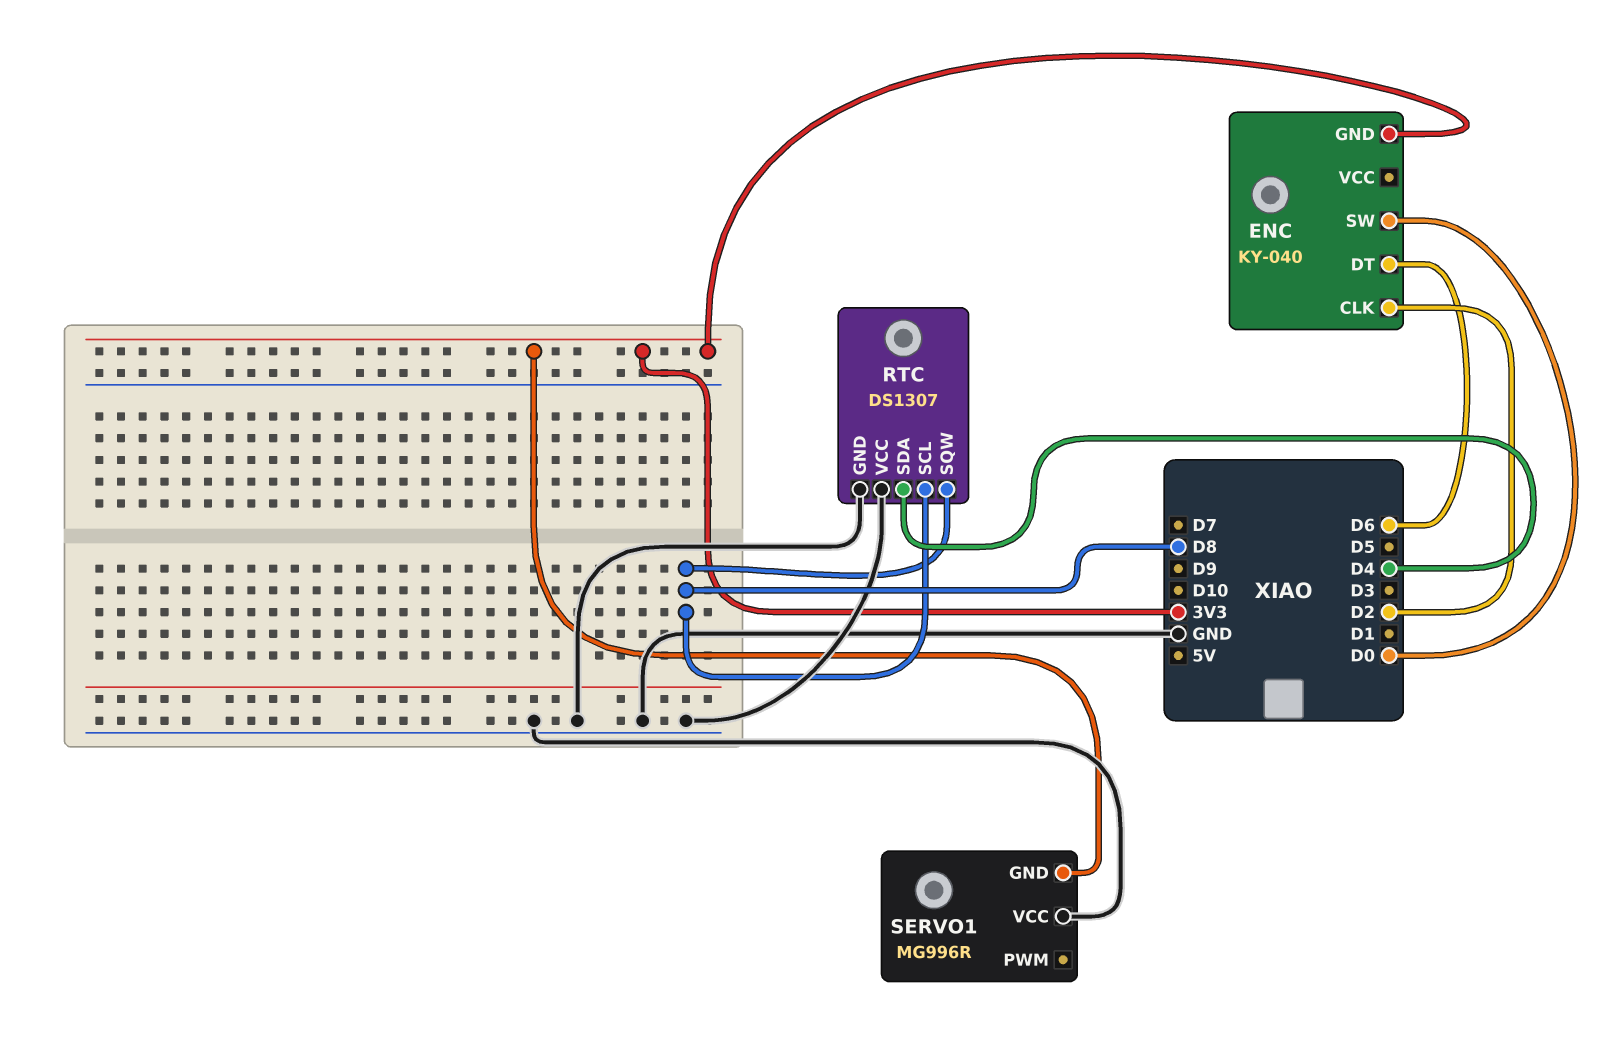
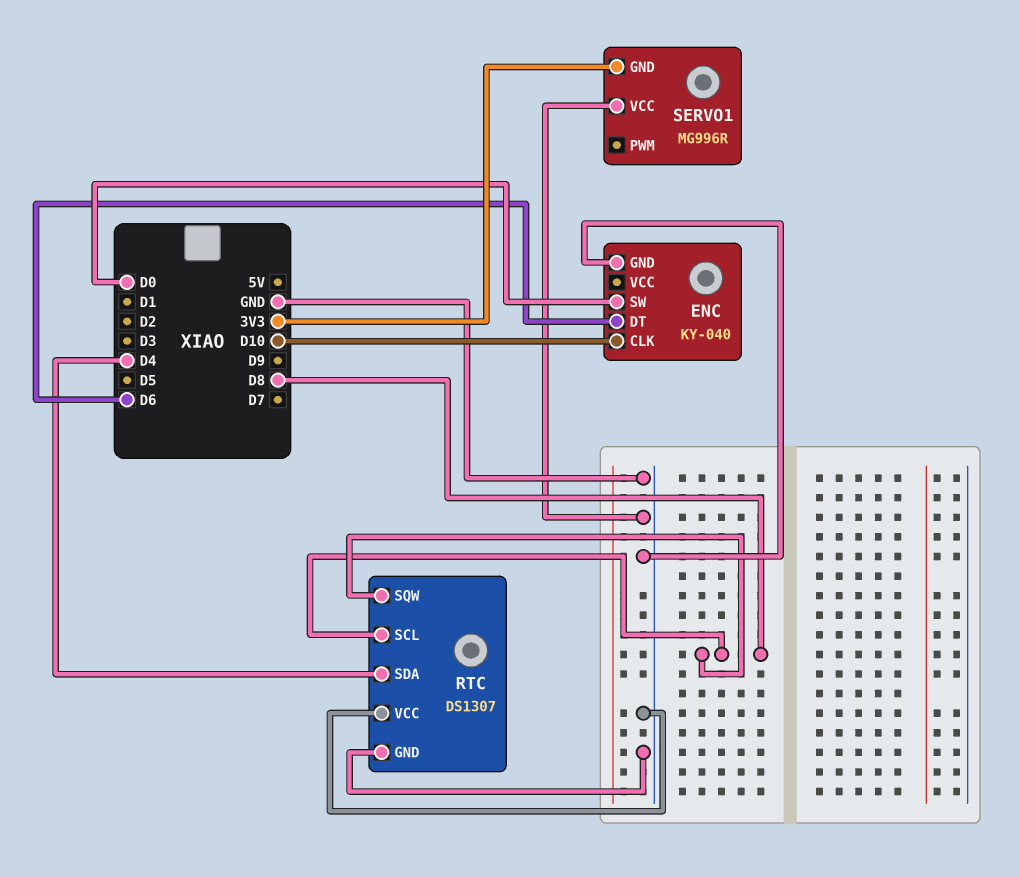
ENC pin CLK: D2 -> D10
ENC pin GND: 3V3 -> GND

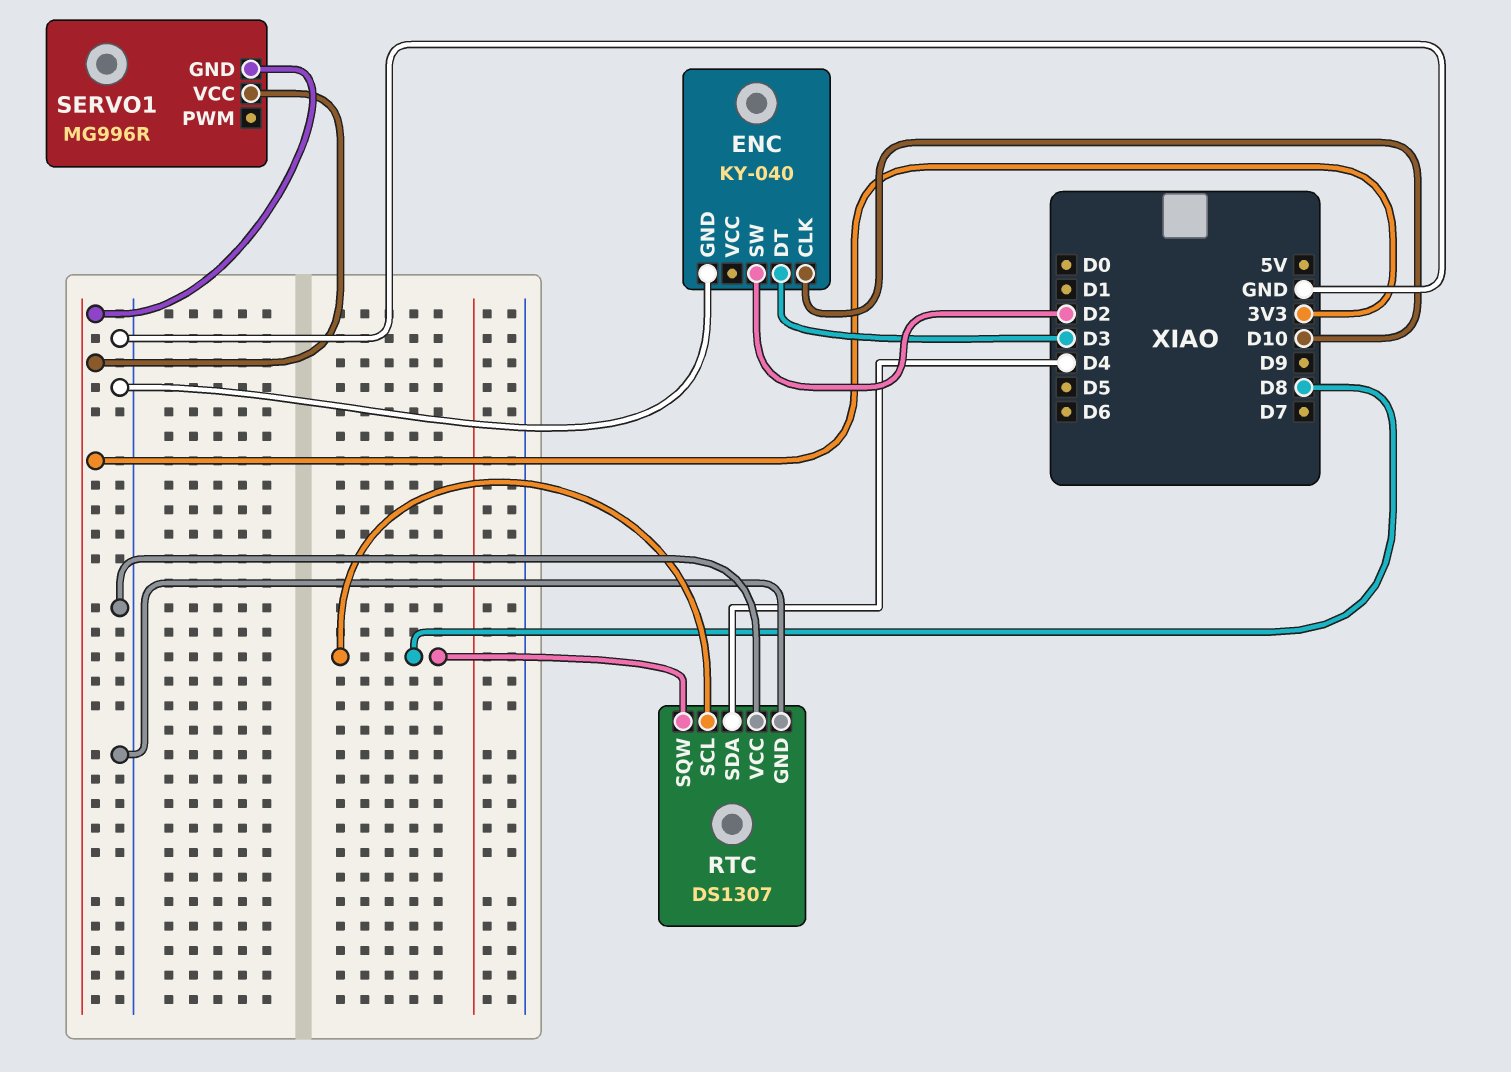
ENC pin DT: D6 -> D3
ENC pin SW: D0 -> D2
SERVO1 pin VCC: GND -> 3V3

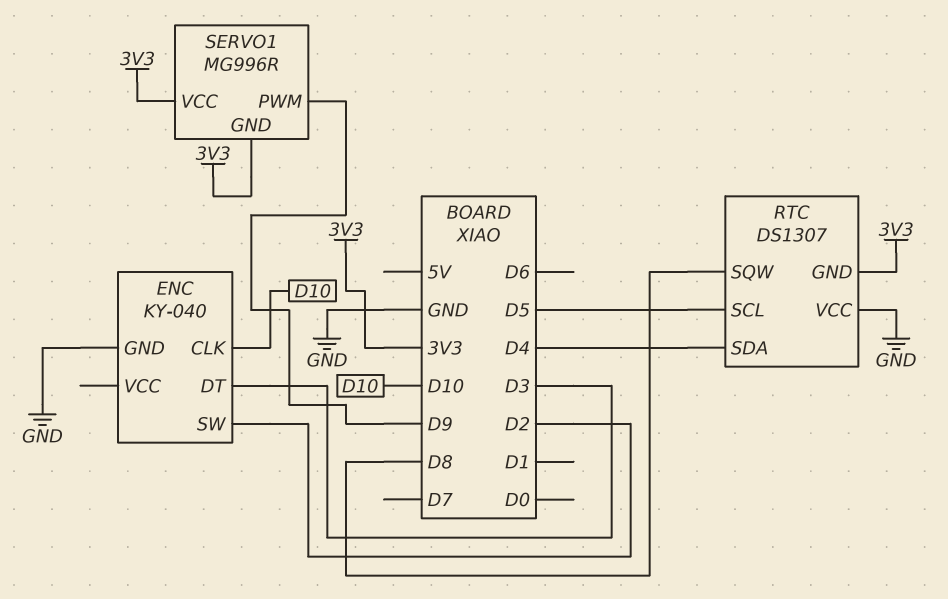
RTC pin GND: GND -> 3V3
RTC pin SCL: D8 -> D5
SERVO1 pin PWM: none -> D9

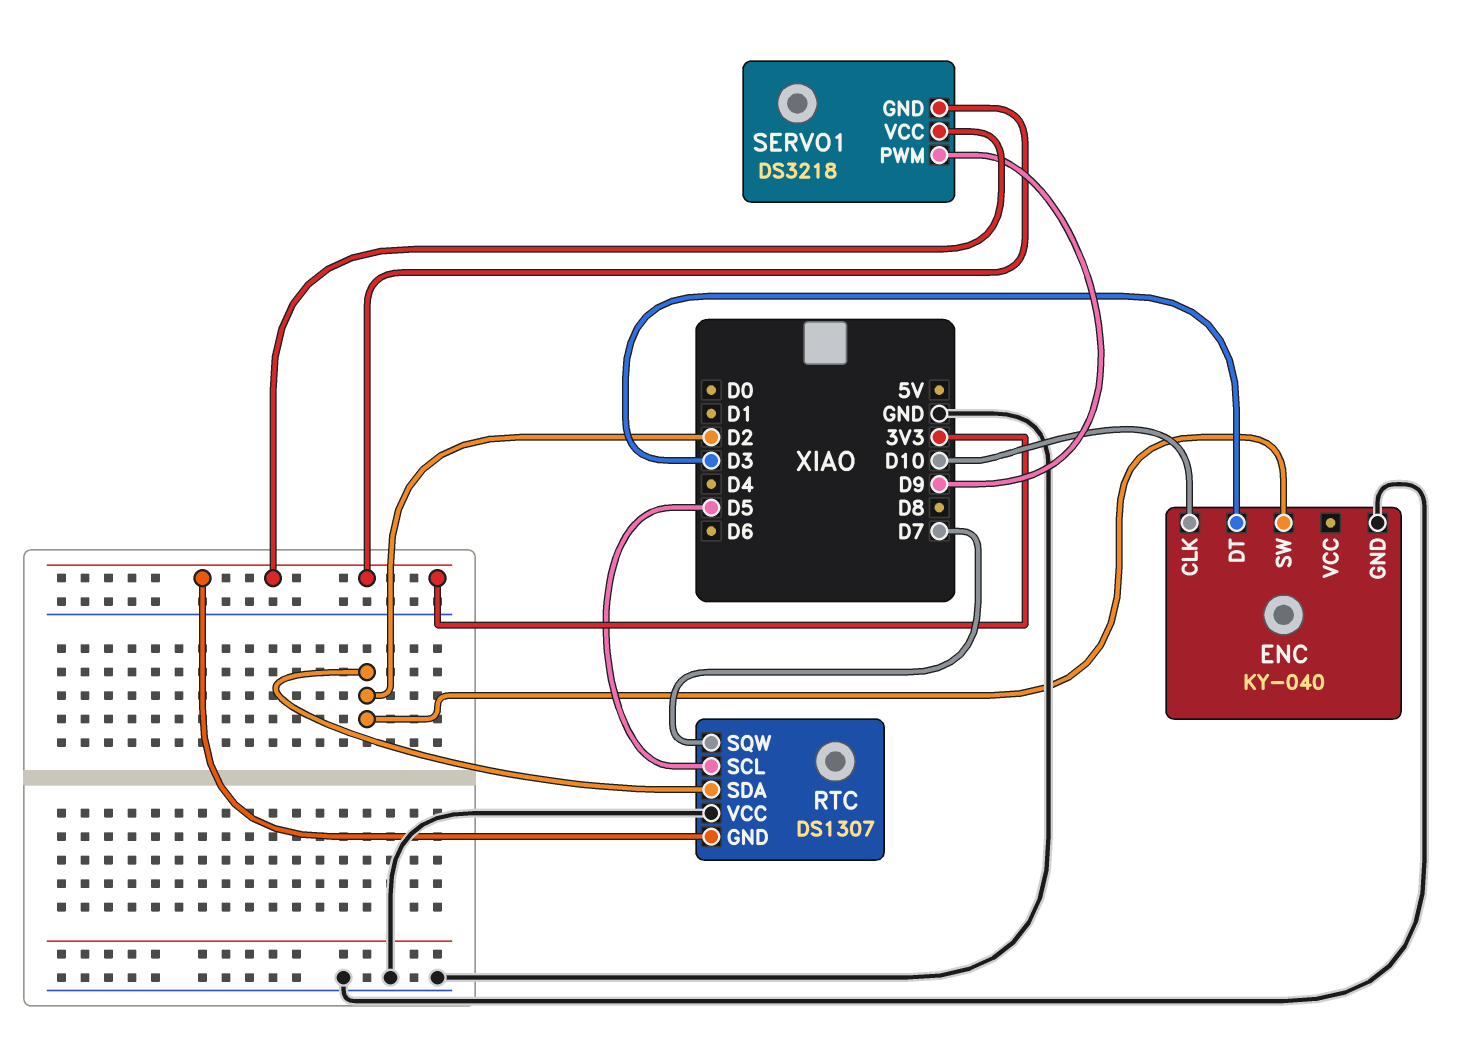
RTC pin SDA: D4 -> D2
RTC pin SQW: D8 -> D7
SERVO1: MG996R -> DS3218

